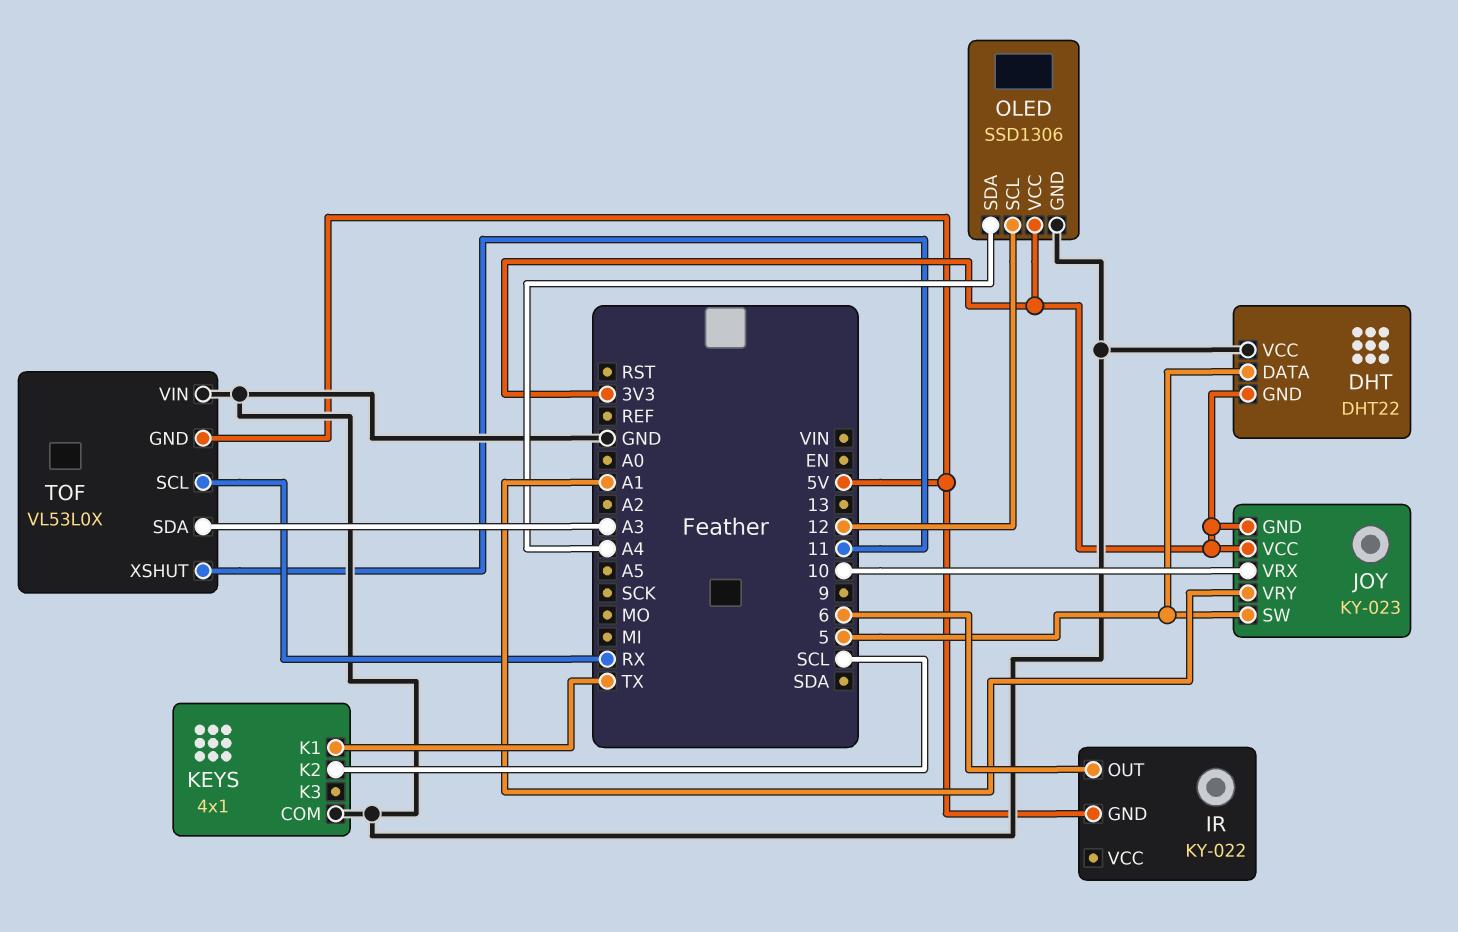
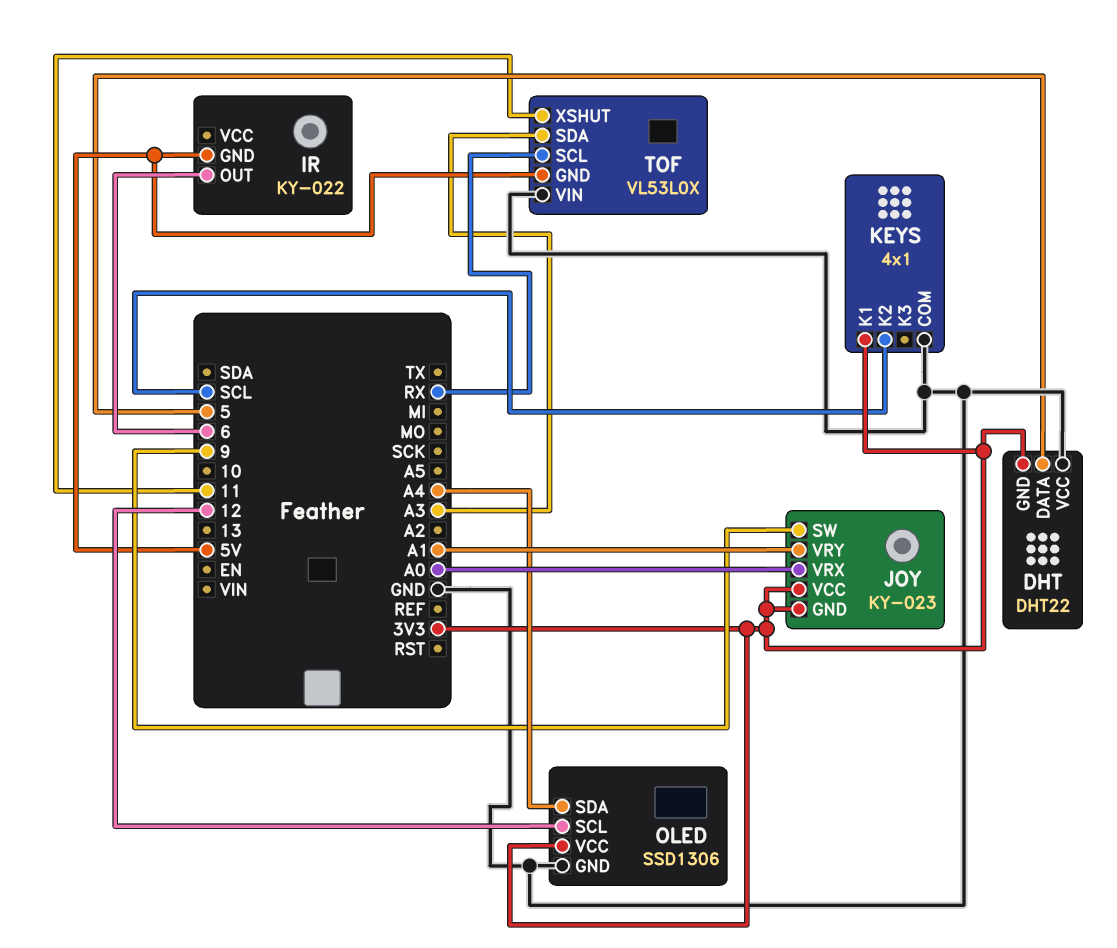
JOY pin SW: 5 -> 9
JOY pin VRX: 10 -> A0
KEYS pin K1: TX -> 3V3

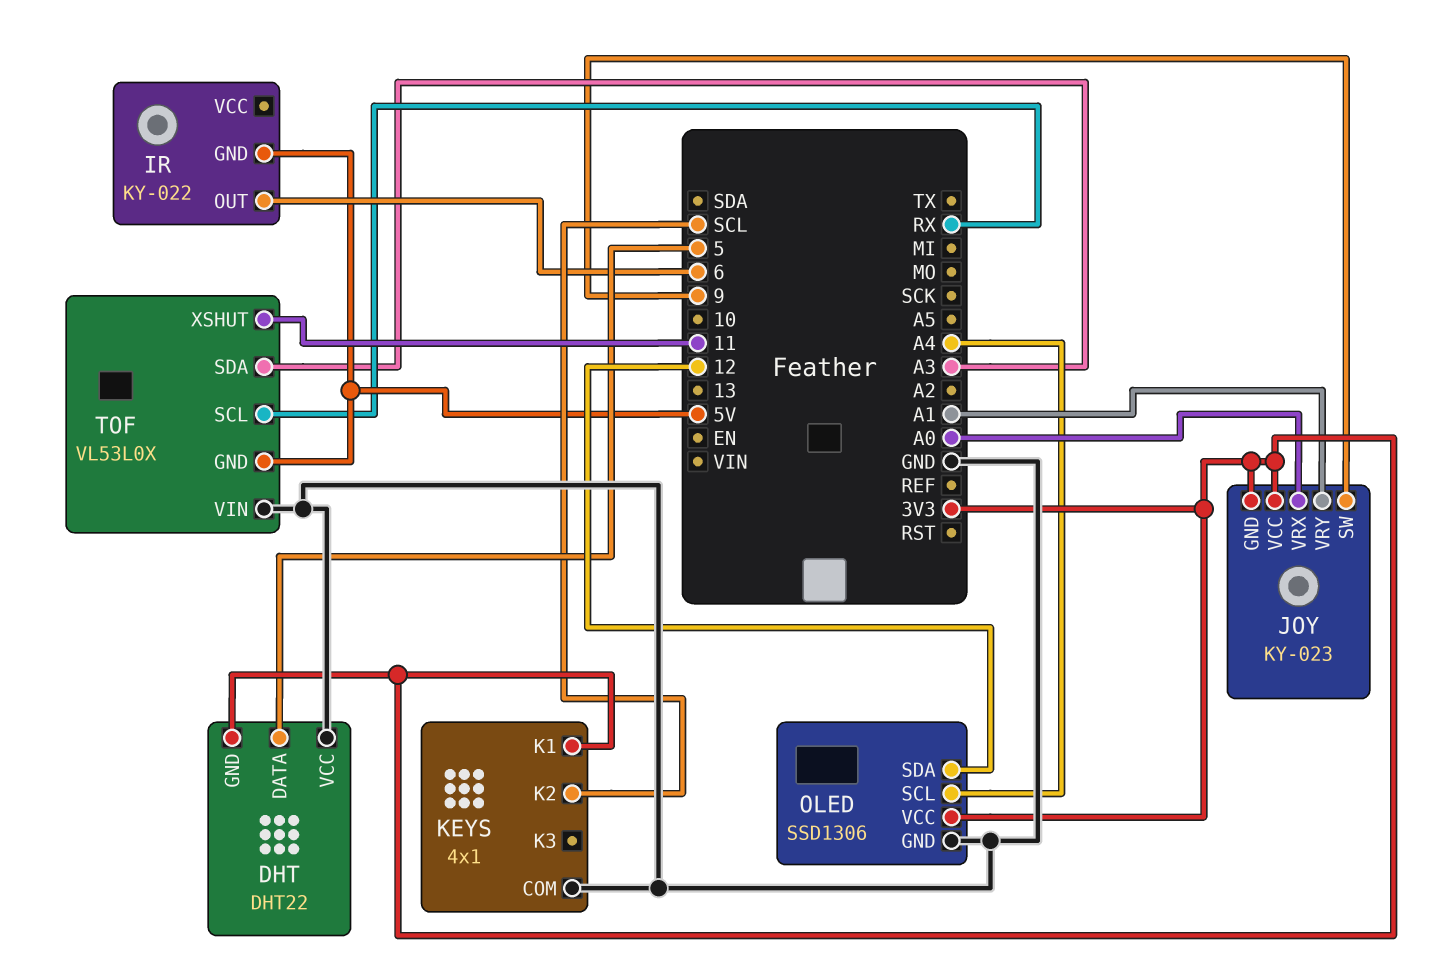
OLED pin SCL: 12 -> A4
OLED pin SDA: A4 -> 12

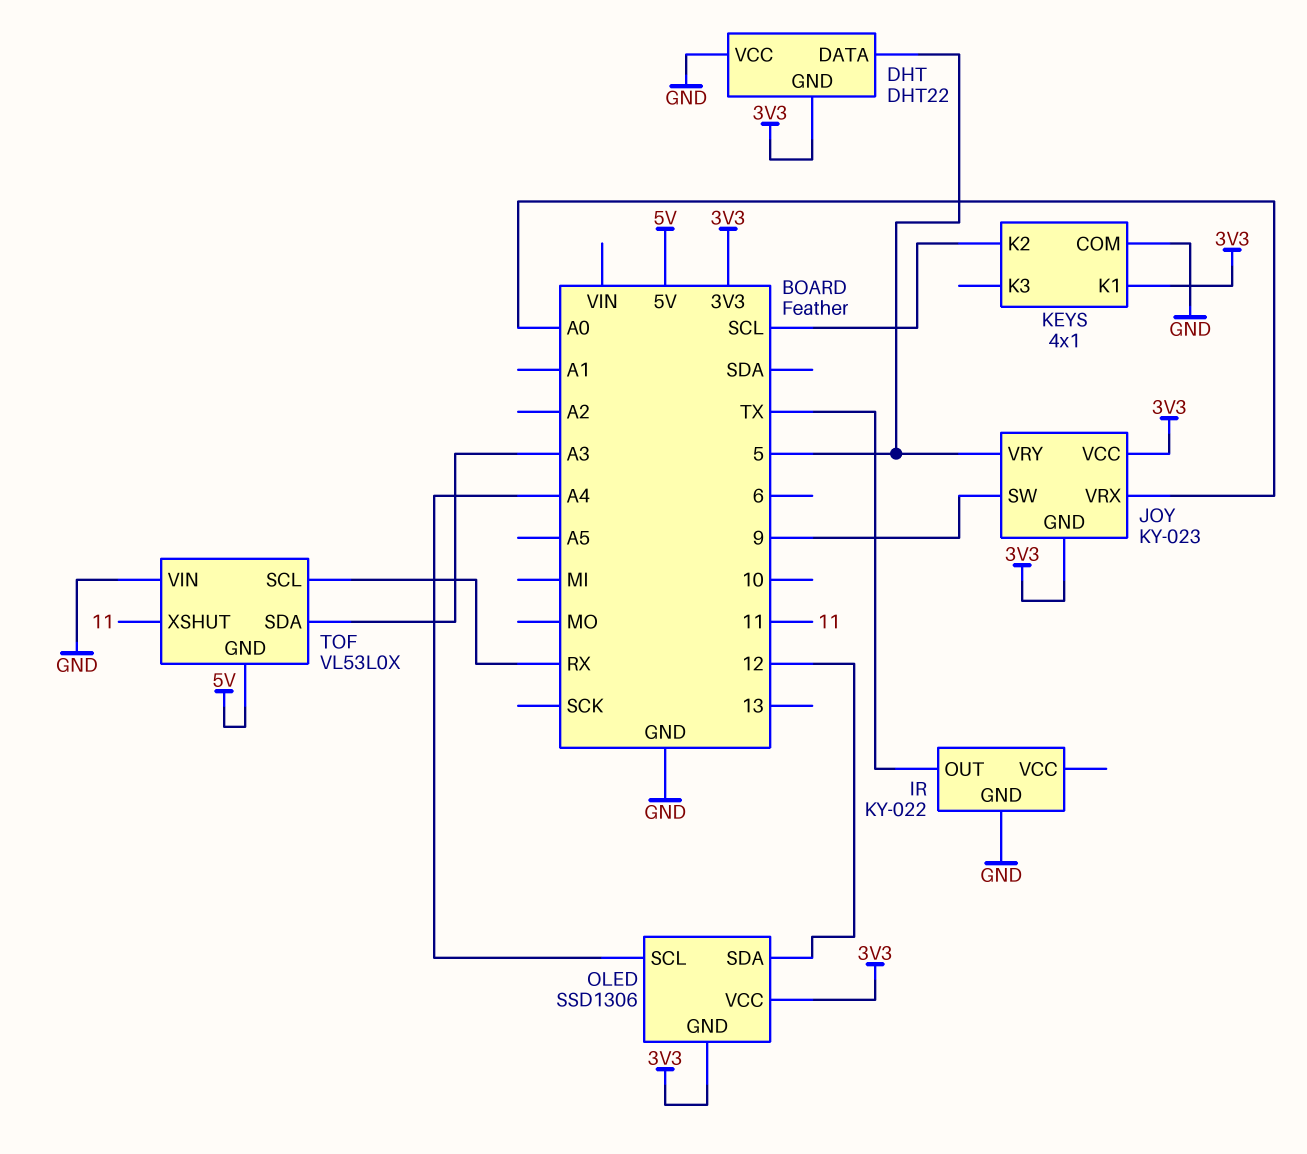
IR pin GND: 5V -> GND
IR pin OUT: 6 -> TX
JOY pin VRY: A1 -> 5
OLED pin GND: GND -> 3V3

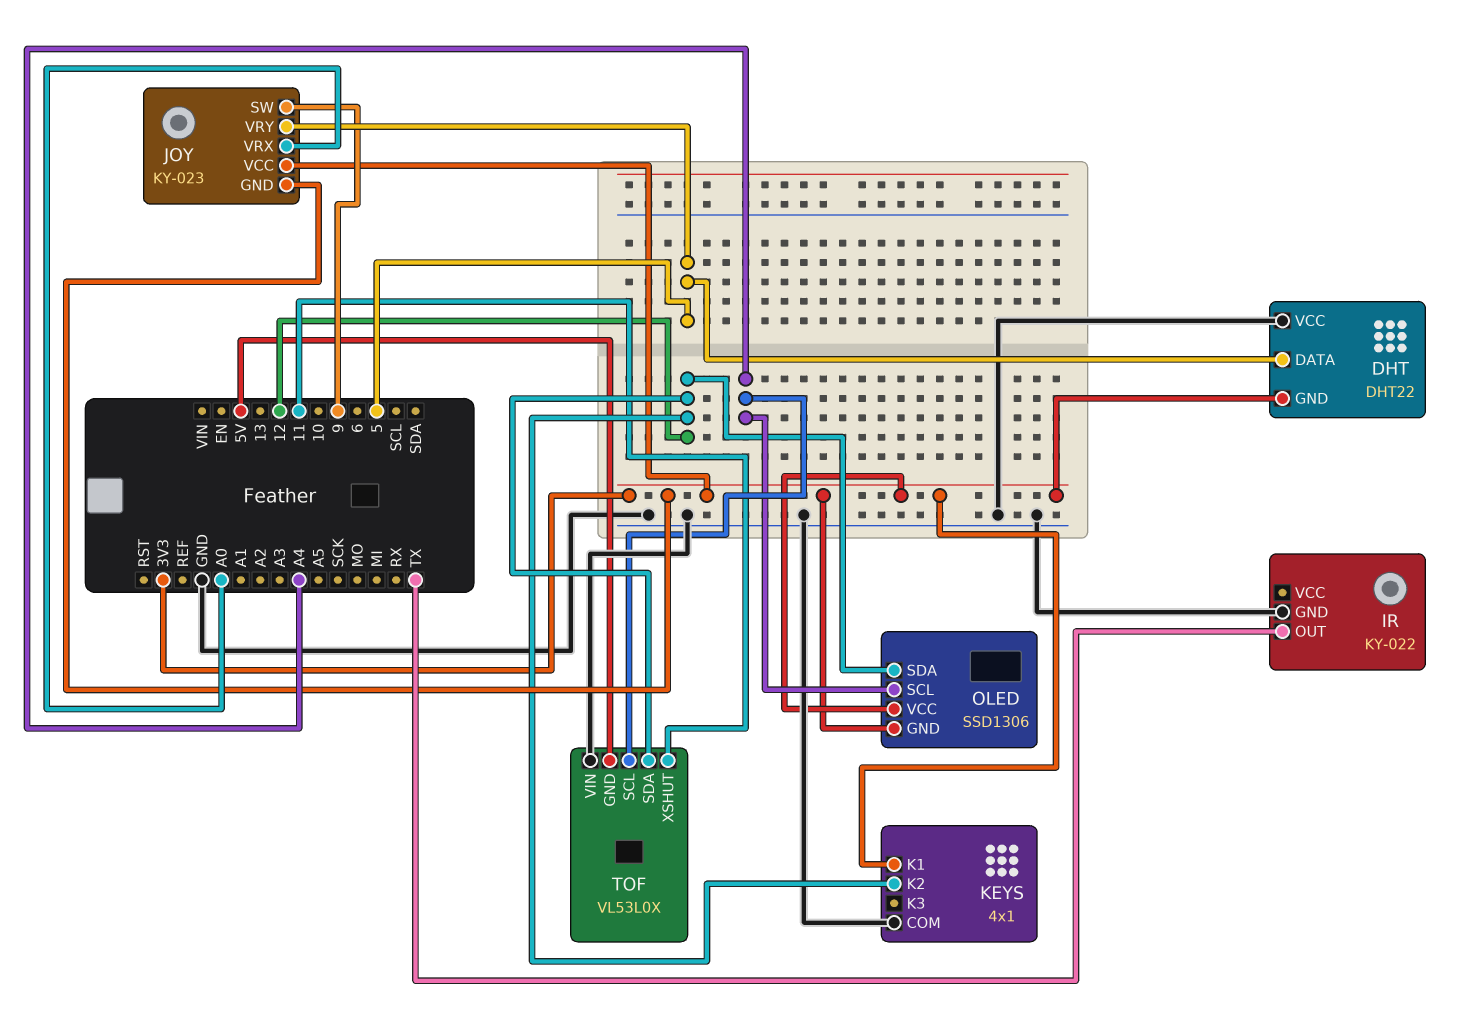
KEYS pin K2: SCL -> 12
TOF pin SCL: RX -> A4
TOF pin SDA: A3 -> 12

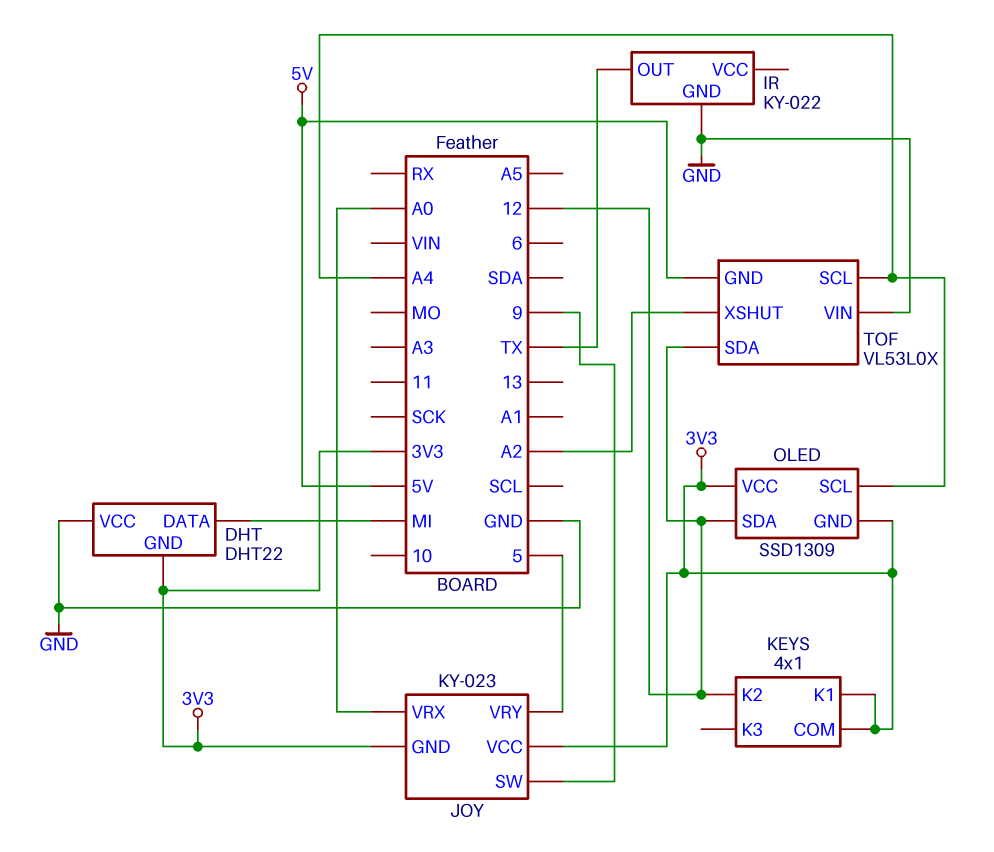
DHT pin DATA: 5 -> MI
KEYS pin COM: GND -> 3V3
OLED: SSD1306 -> SSD1309
TOF pin XSHUT: 11 -> A2

